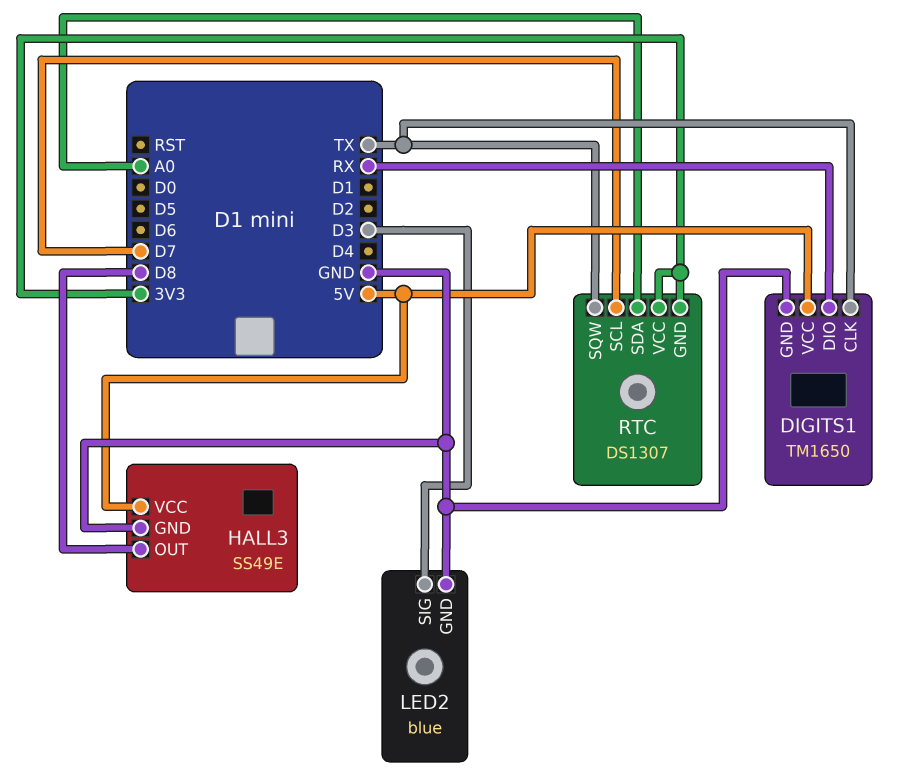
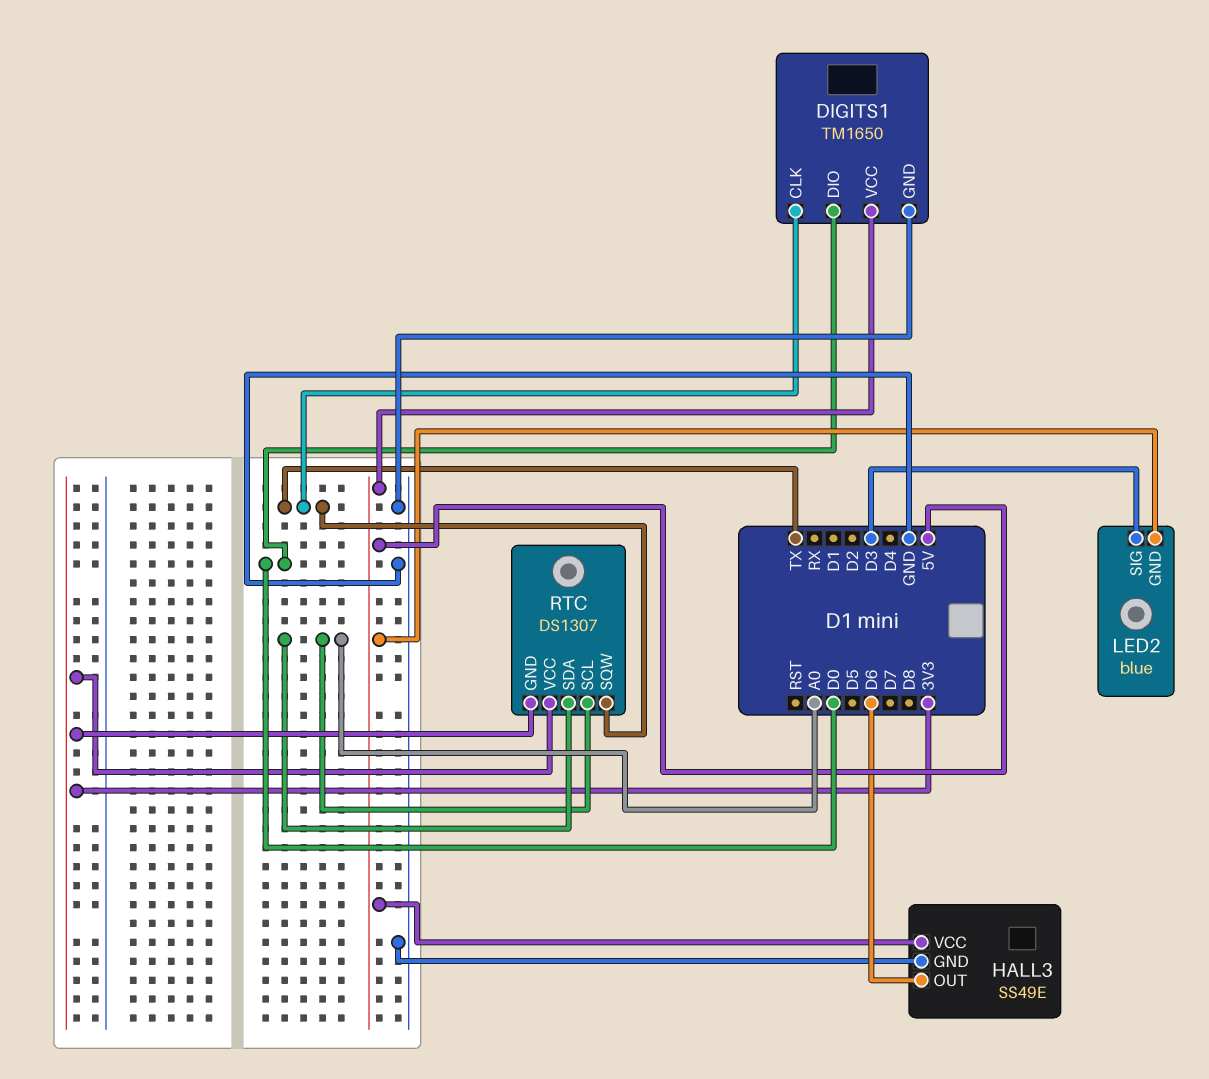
DIGITS1 pin DIO: RX -> D0
HALL3 pin OUT: D8 -> D6
LED2 pin GND: GND -> 5V
RTC pin SCL: D7 -> A0

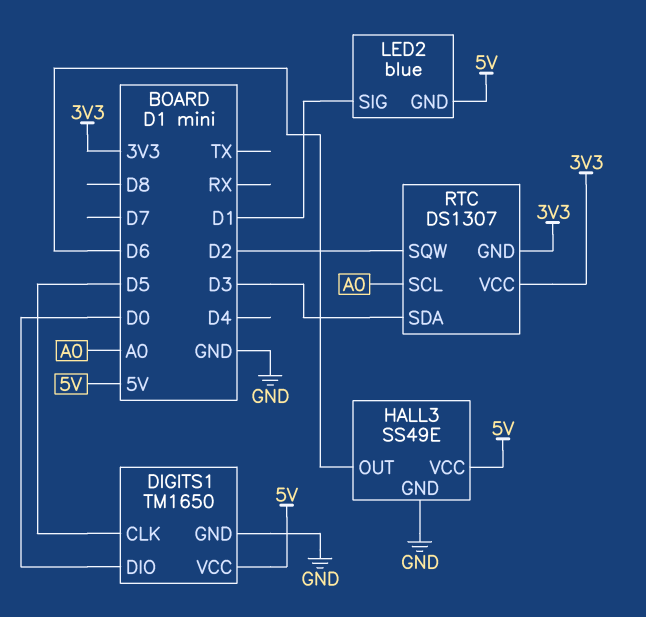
DIGITS1 pin CLK: TX -> D5
LED2 pin SIG: D3 -> D1
RTC pin SDA: A0 -> D3
RTC pin SQW: TX -> D2

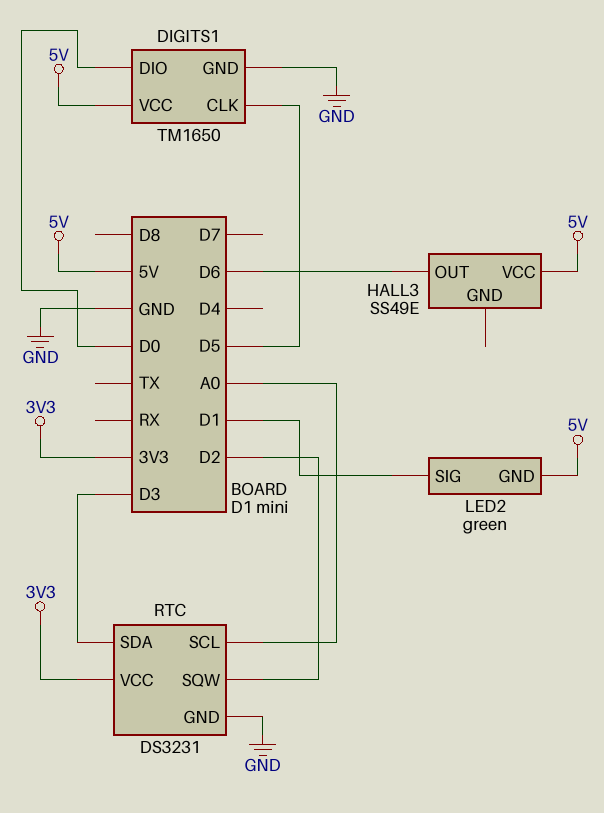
HALL3 pin GND: GND -> none
LED2: blue -> green
RTC: DS1307 -> DS3231
RTC pin GND: 3V3 -> GND

